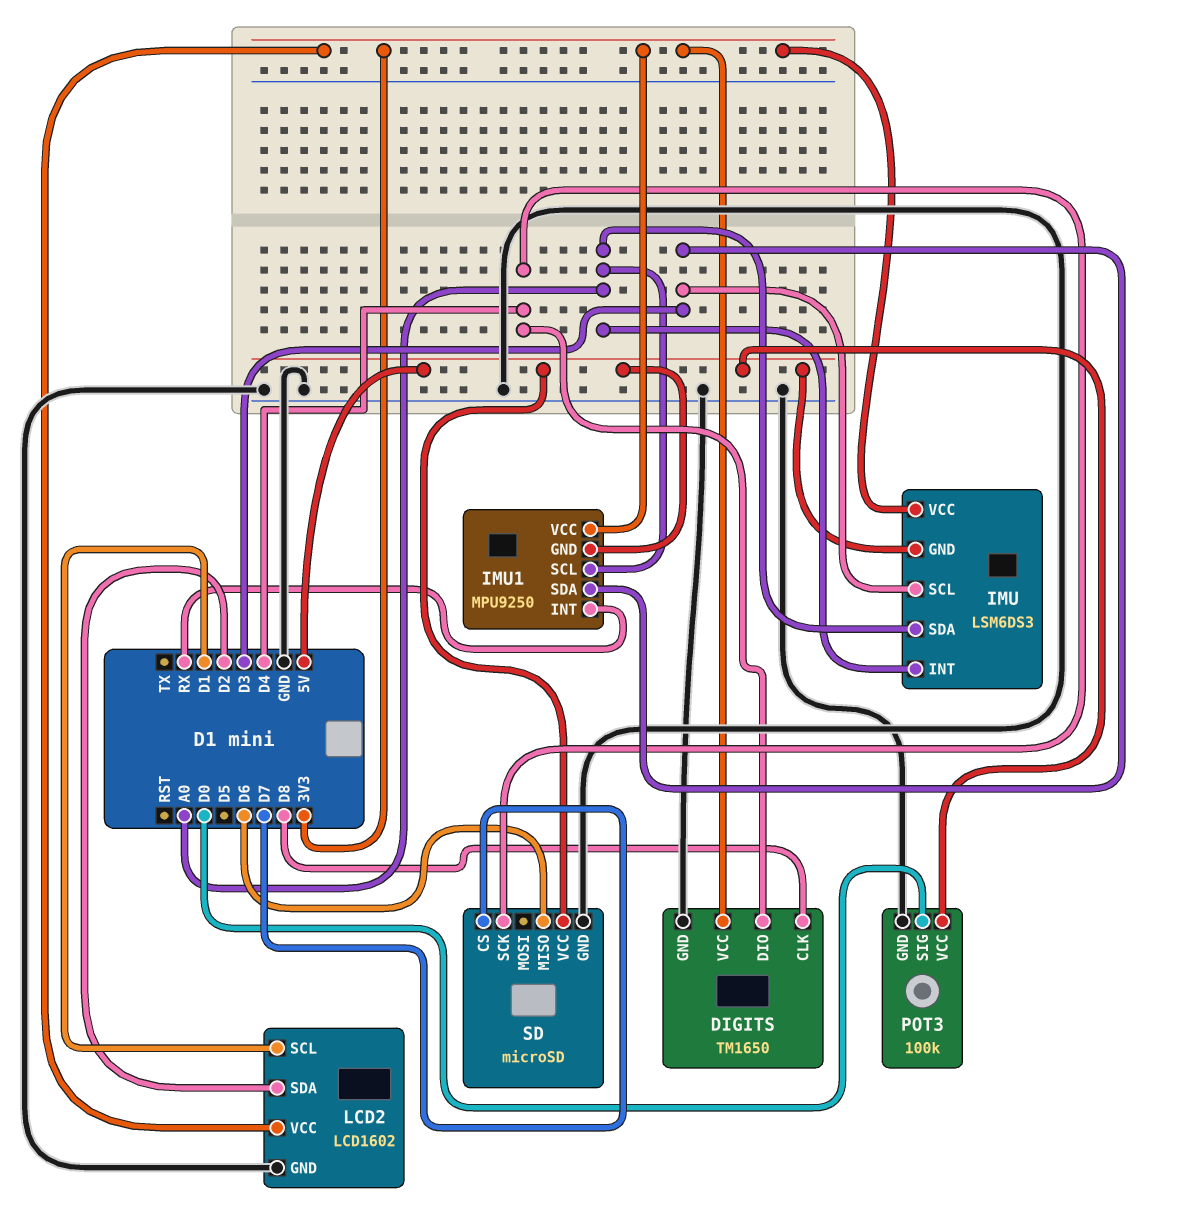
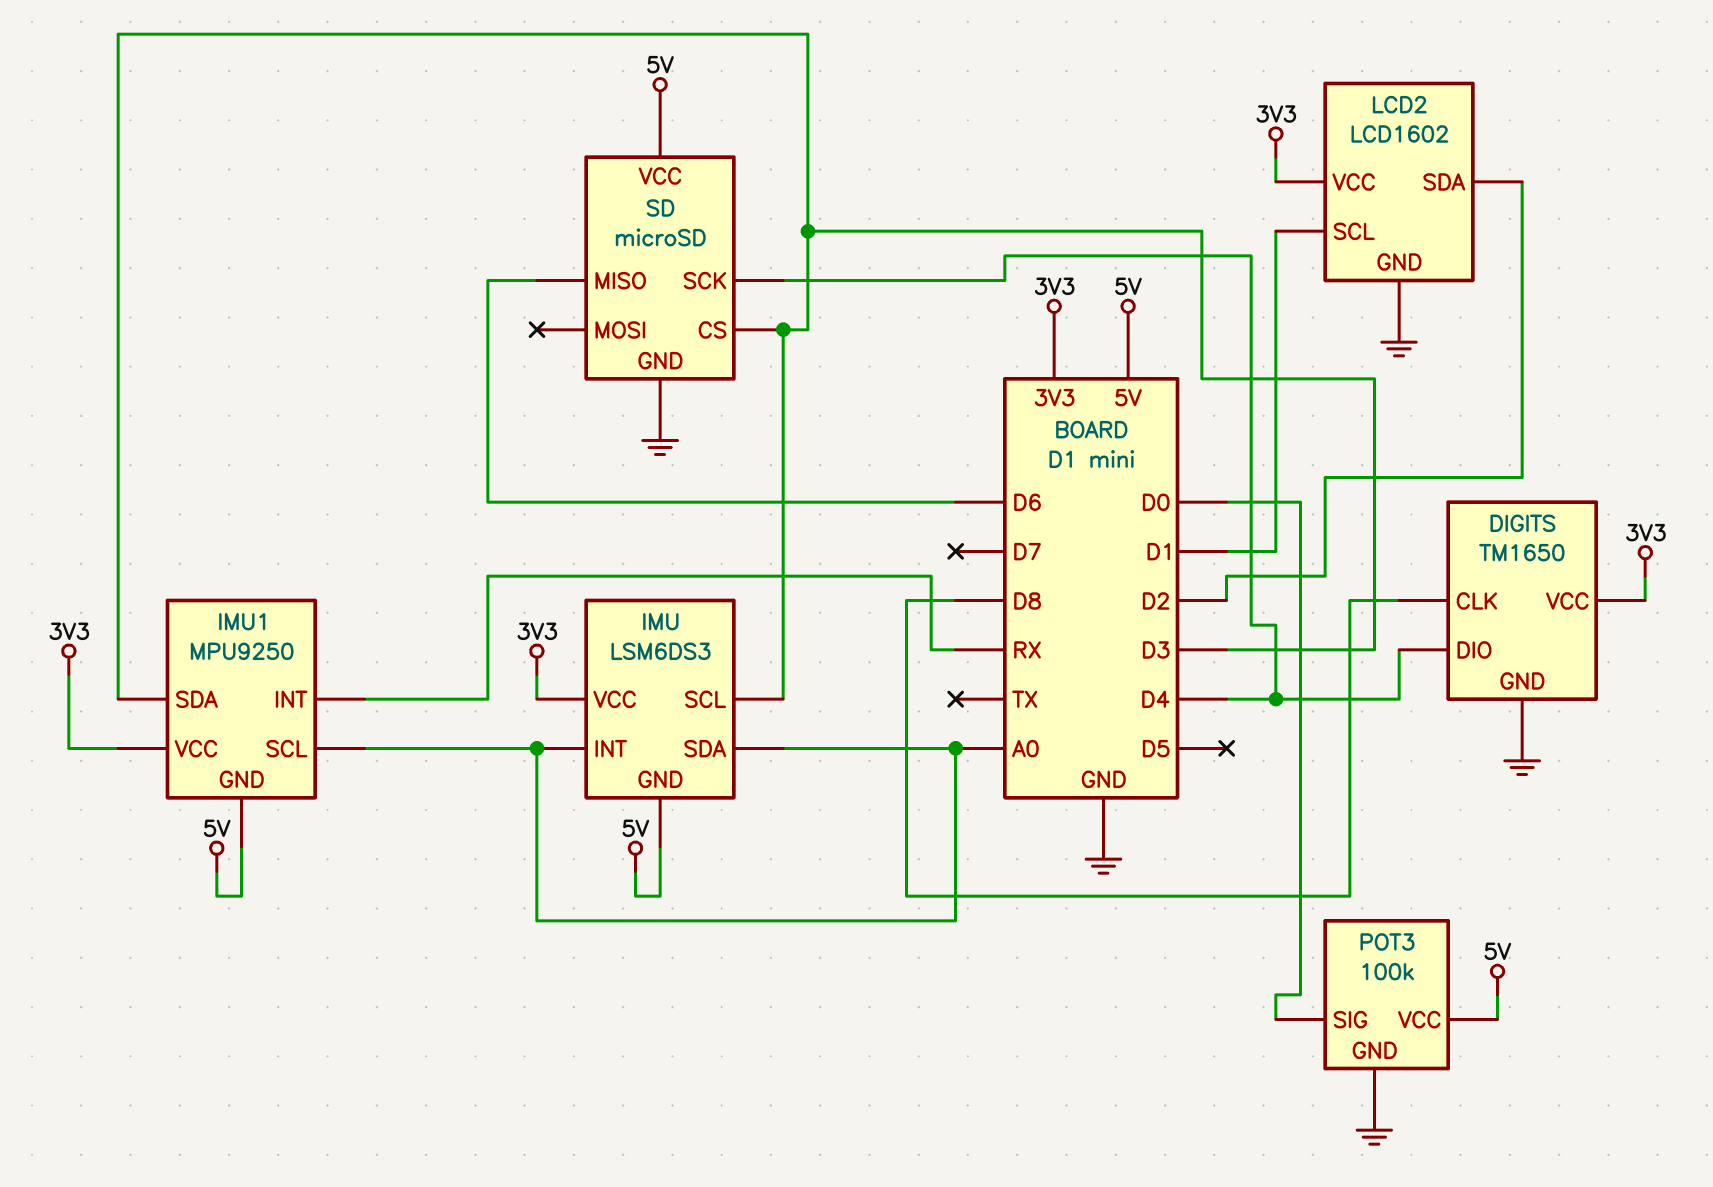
SD pin CS: D7 -> D3

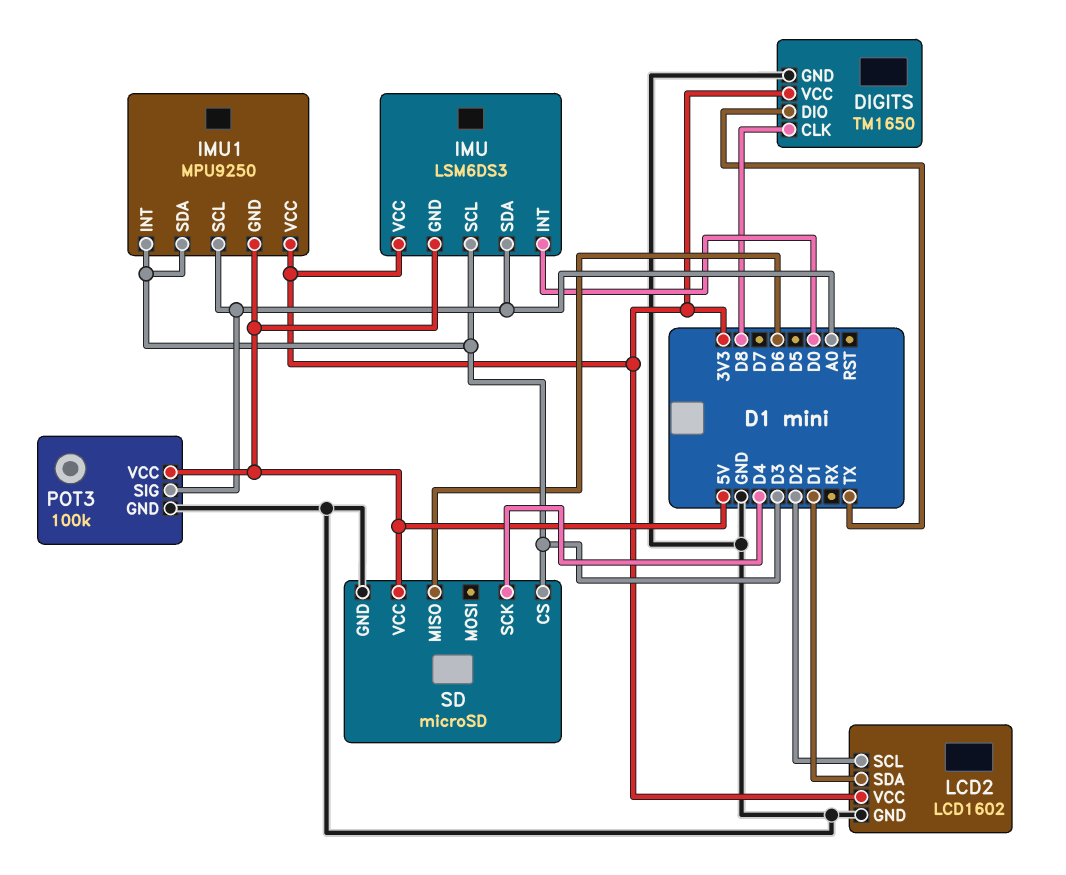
DIGITS pin DIO: D4 -> TX
IMU pin INT: A0 -> D0
IMU1 pin INT: RX -> D3
LCD2 pin SCL: D1 -> D2
LCD2 pin SDA: D2 -> D1
POT3 pin SIG: D0 -> A0

